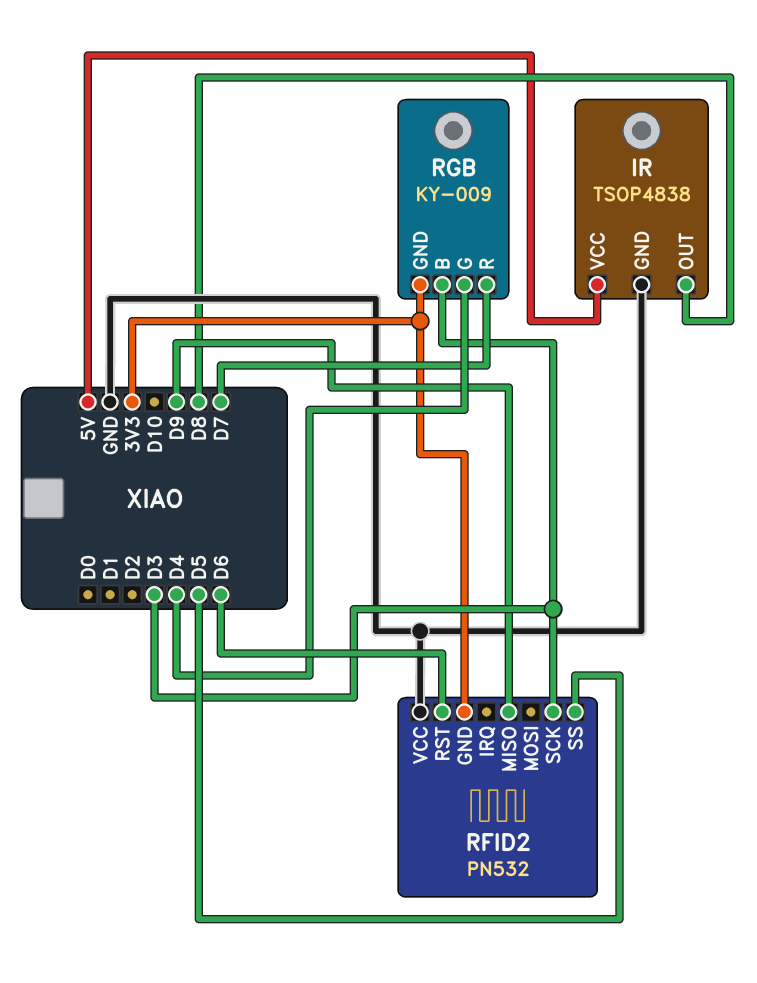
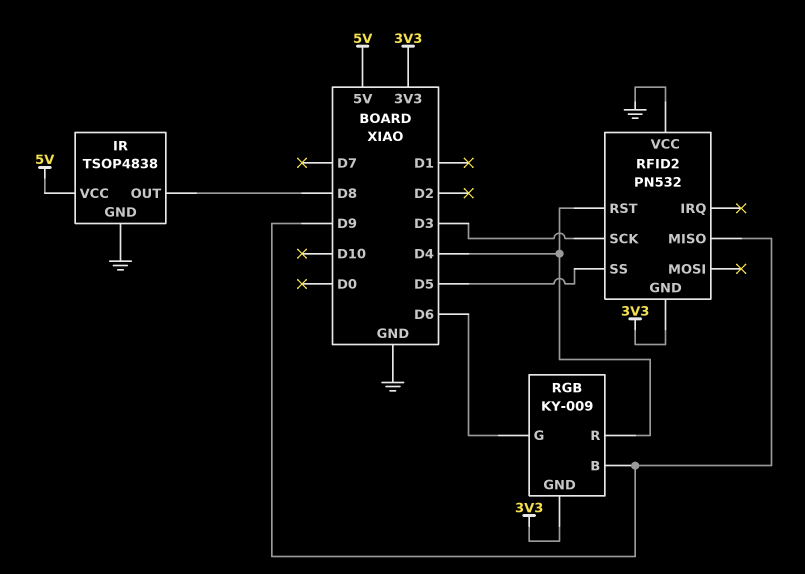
RFID2 pin RST: D6 -> D4
RGB pin B: D3 -> D9
RGB pin G: D4 -> D6
RGB pin R: D7 -> D4

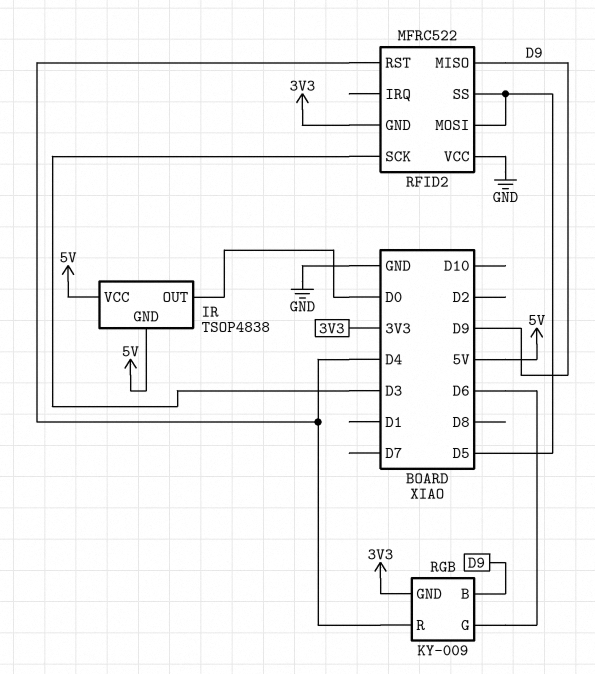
IR pin GND: GND -> 5V
IR pin OUT: D8 -> D0
RFID2: PN532 -> MFRC522
RFID2 pin MOSI: none -> D5

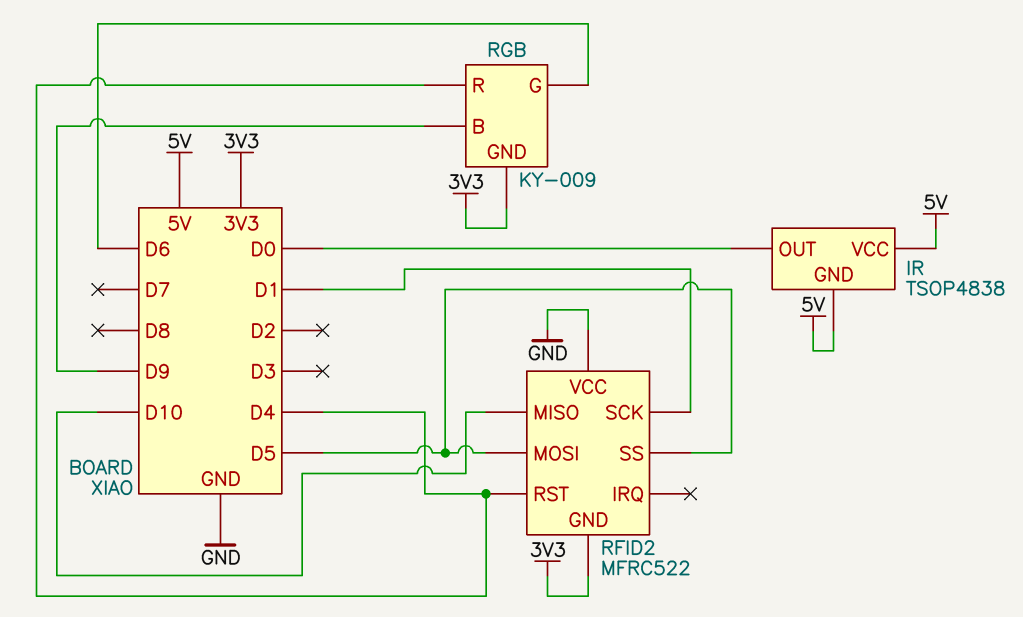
RFID2 pin MISO: D9 -> D10
RFID2 pin SCK: D3 -> D1

